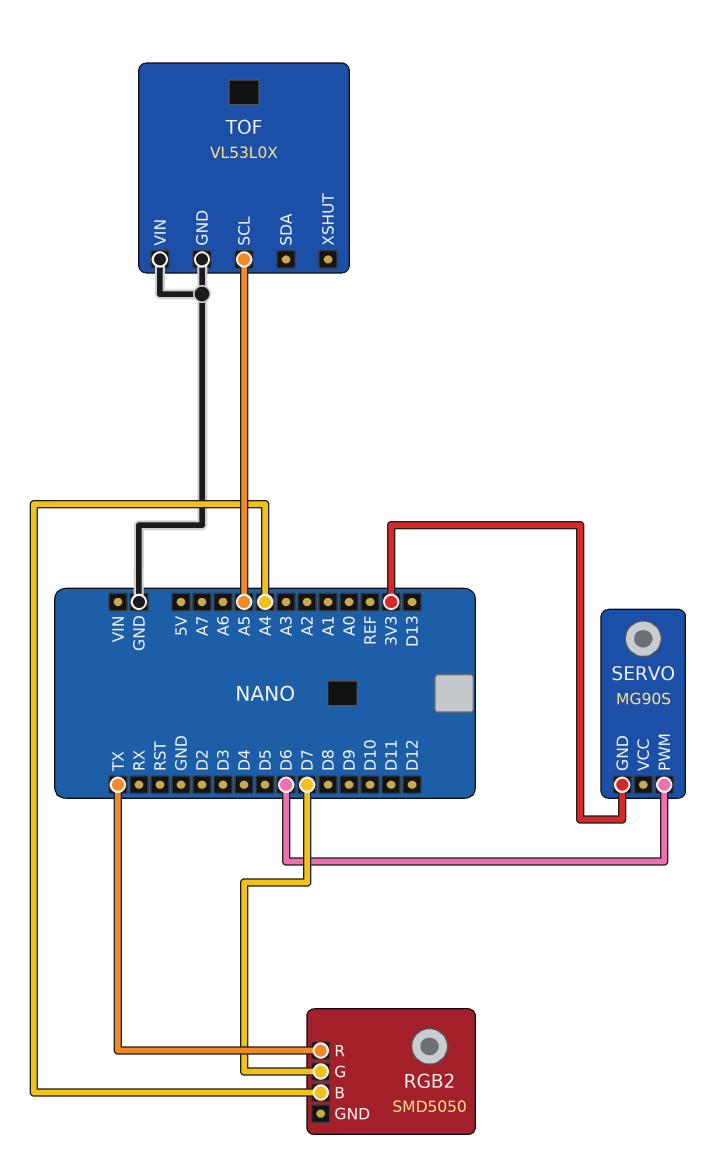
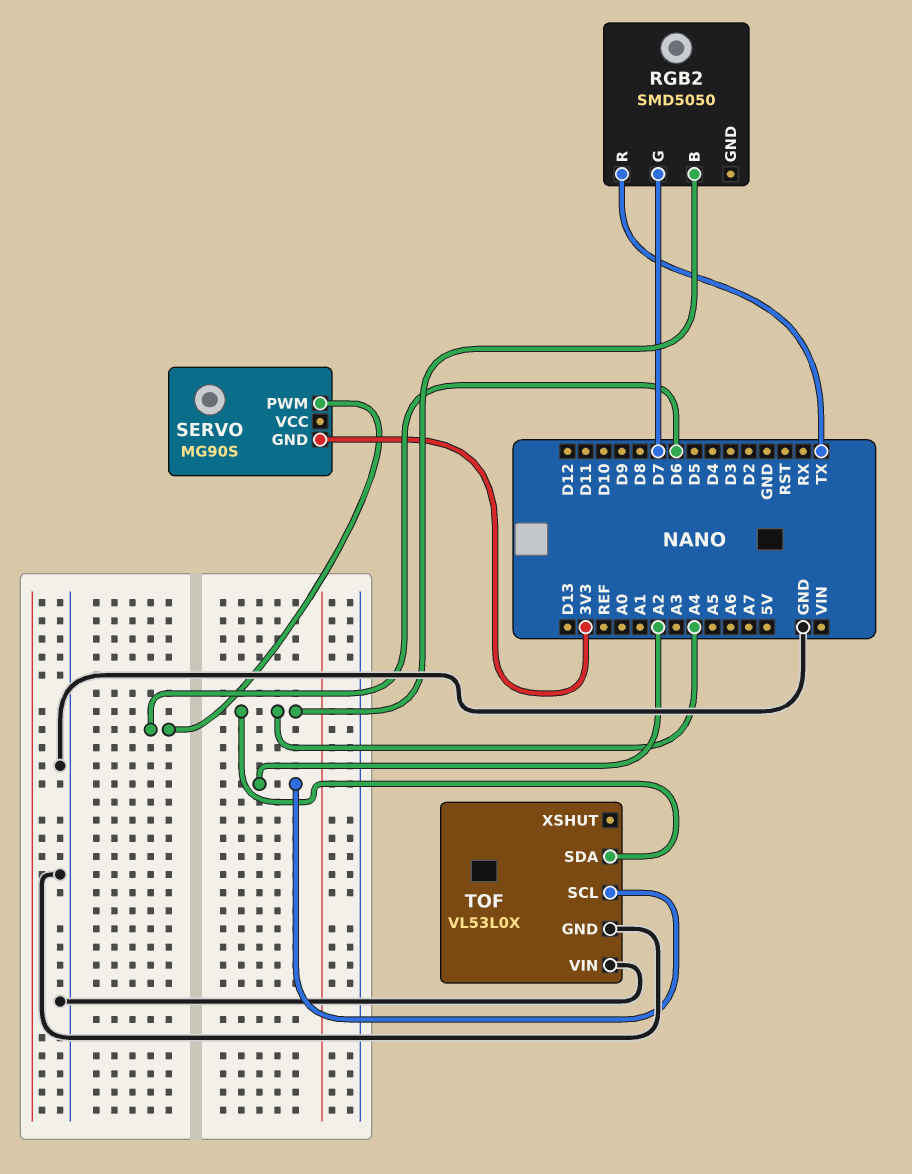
TOF pin SCL: A5 -> A2
TOF pin SDA: none -> A4

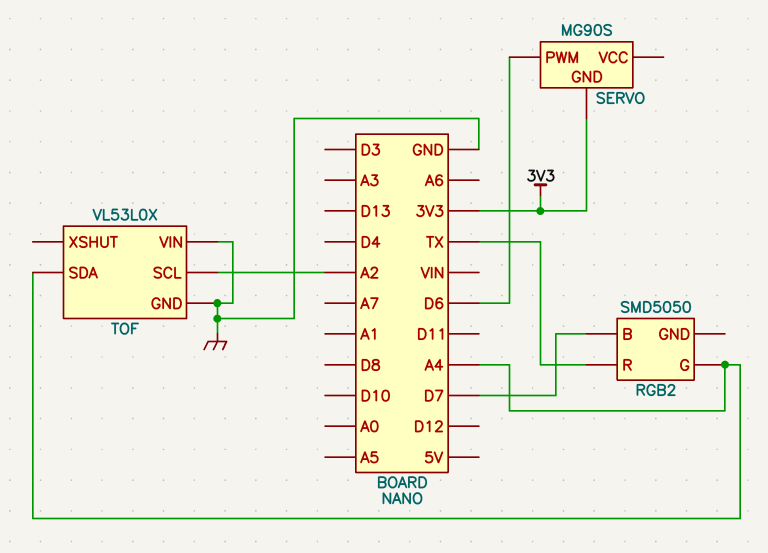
RGB2 pin B: A4 -> D7
RGB2 pin G: D7 -> A4

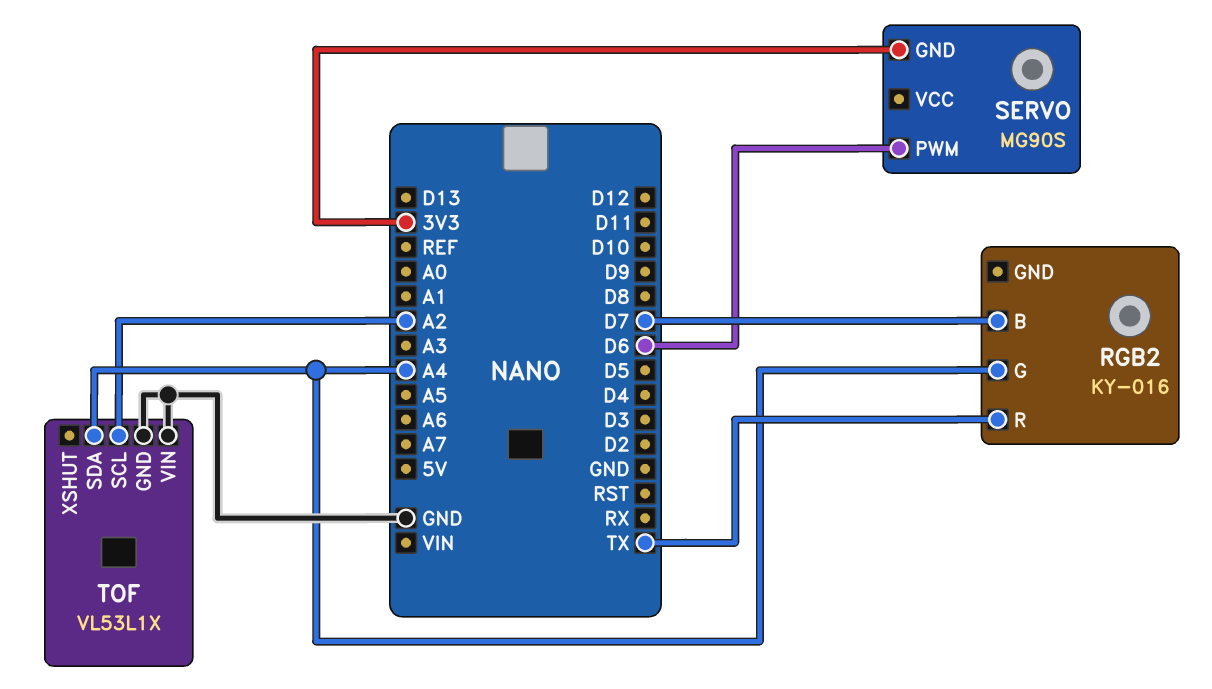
RGB2: SMD5050 -> KY-016
TOF: VL53L0X -> VL53L1X

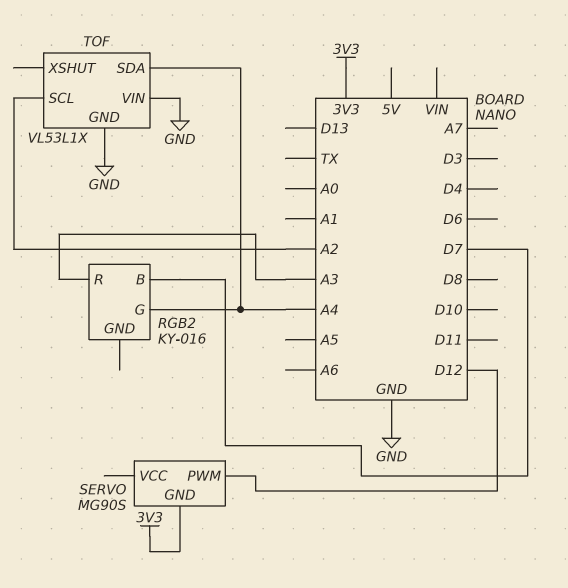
RGB2 pin R: TX -> A3
SERVO pin PWM: D6 -> D12

